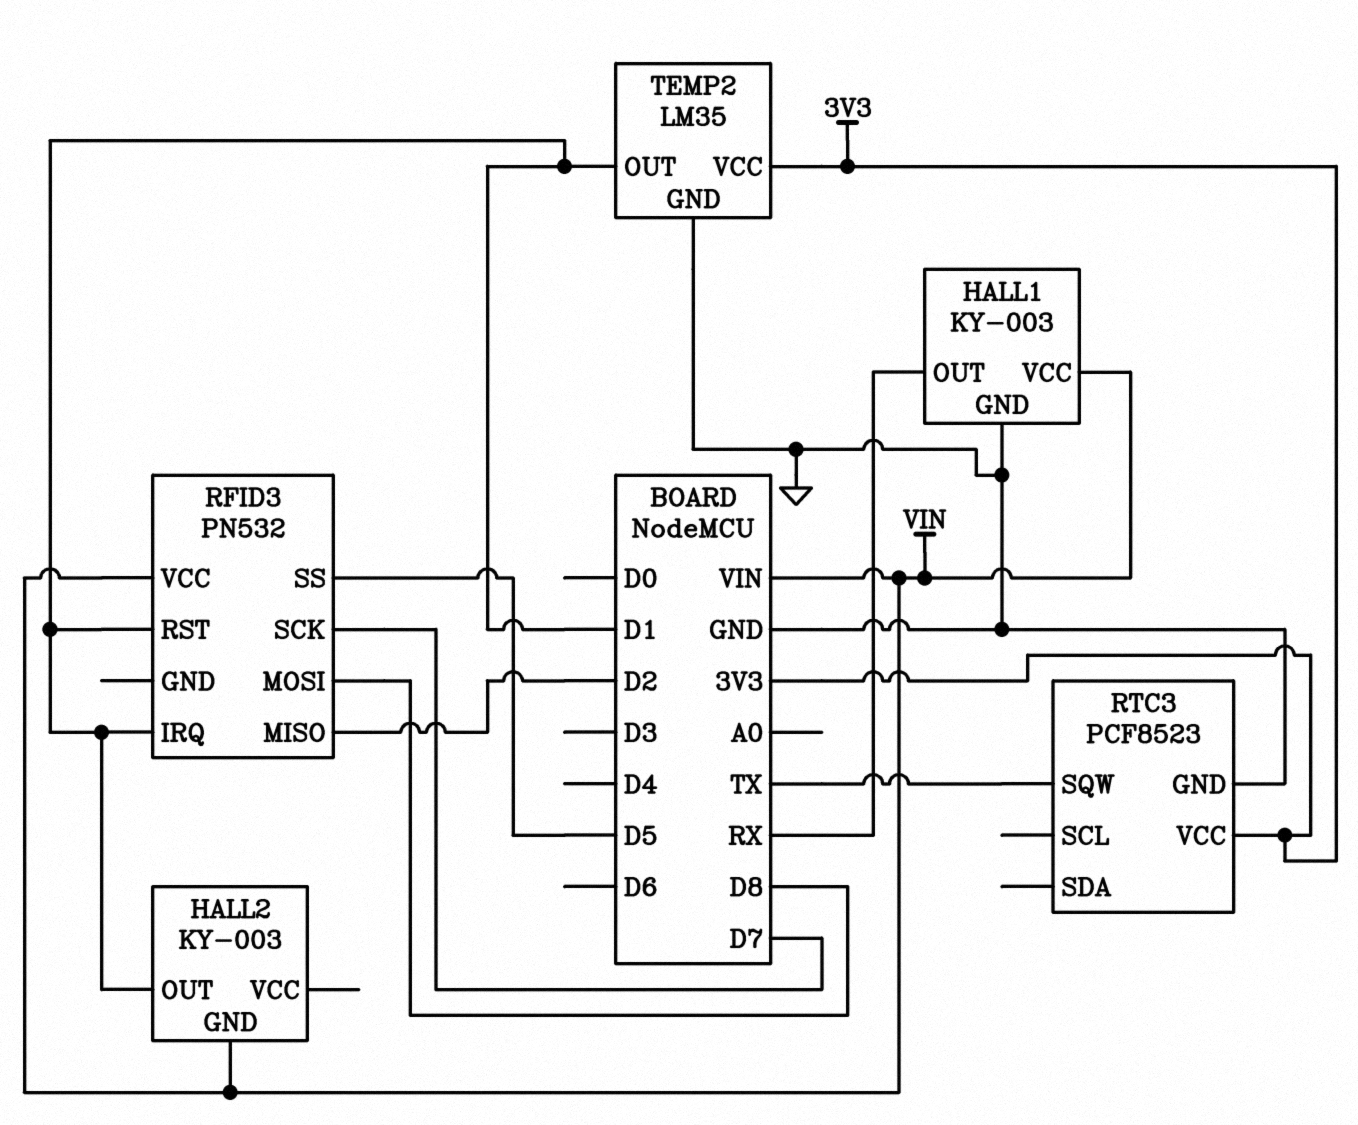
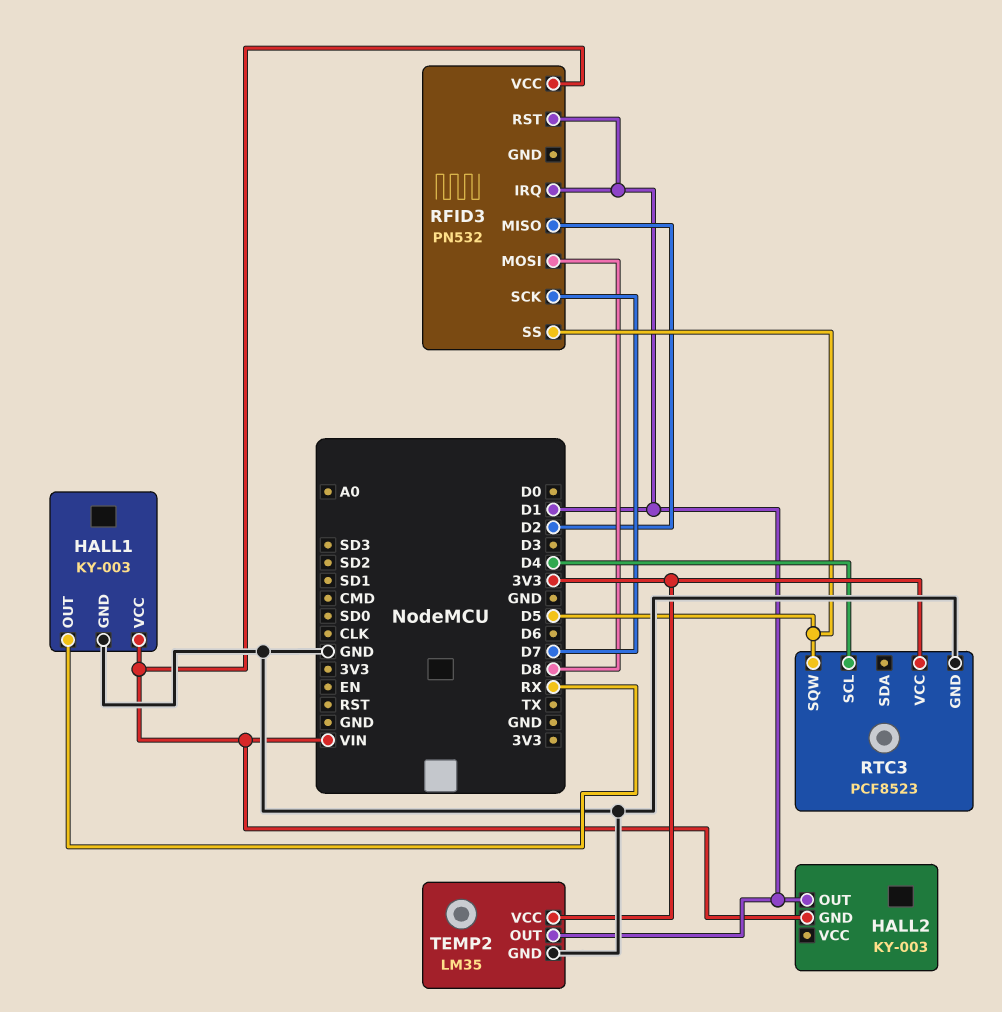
RTC3 pin SCL: none -> D4
RTC3 pin SQW: TX -> D5

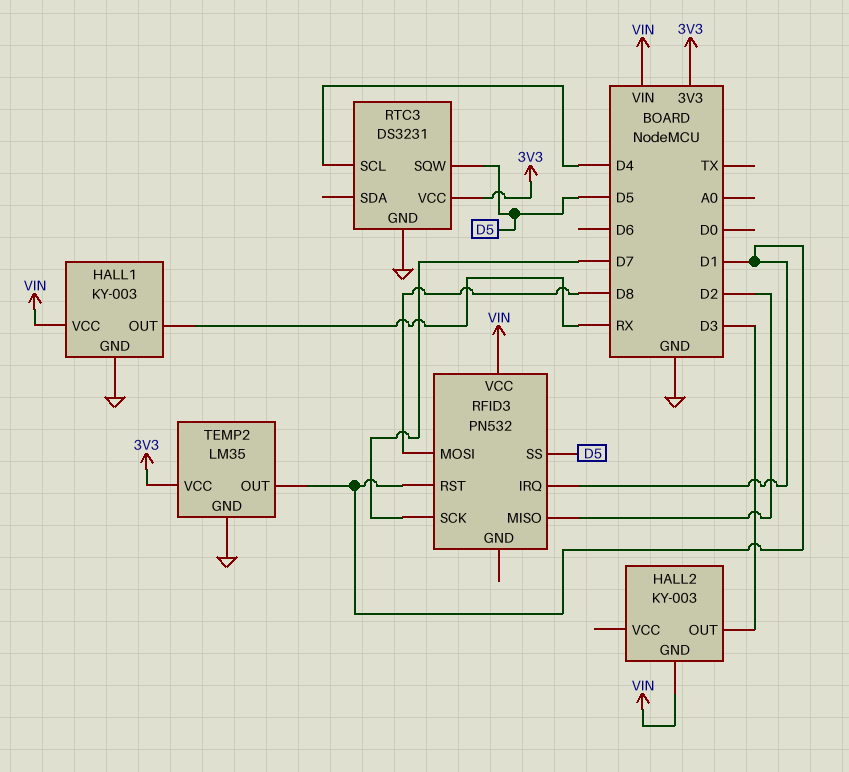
HALL2 pin OUT: D1 -> D3
RTC3: PCF8523 -> DS3231

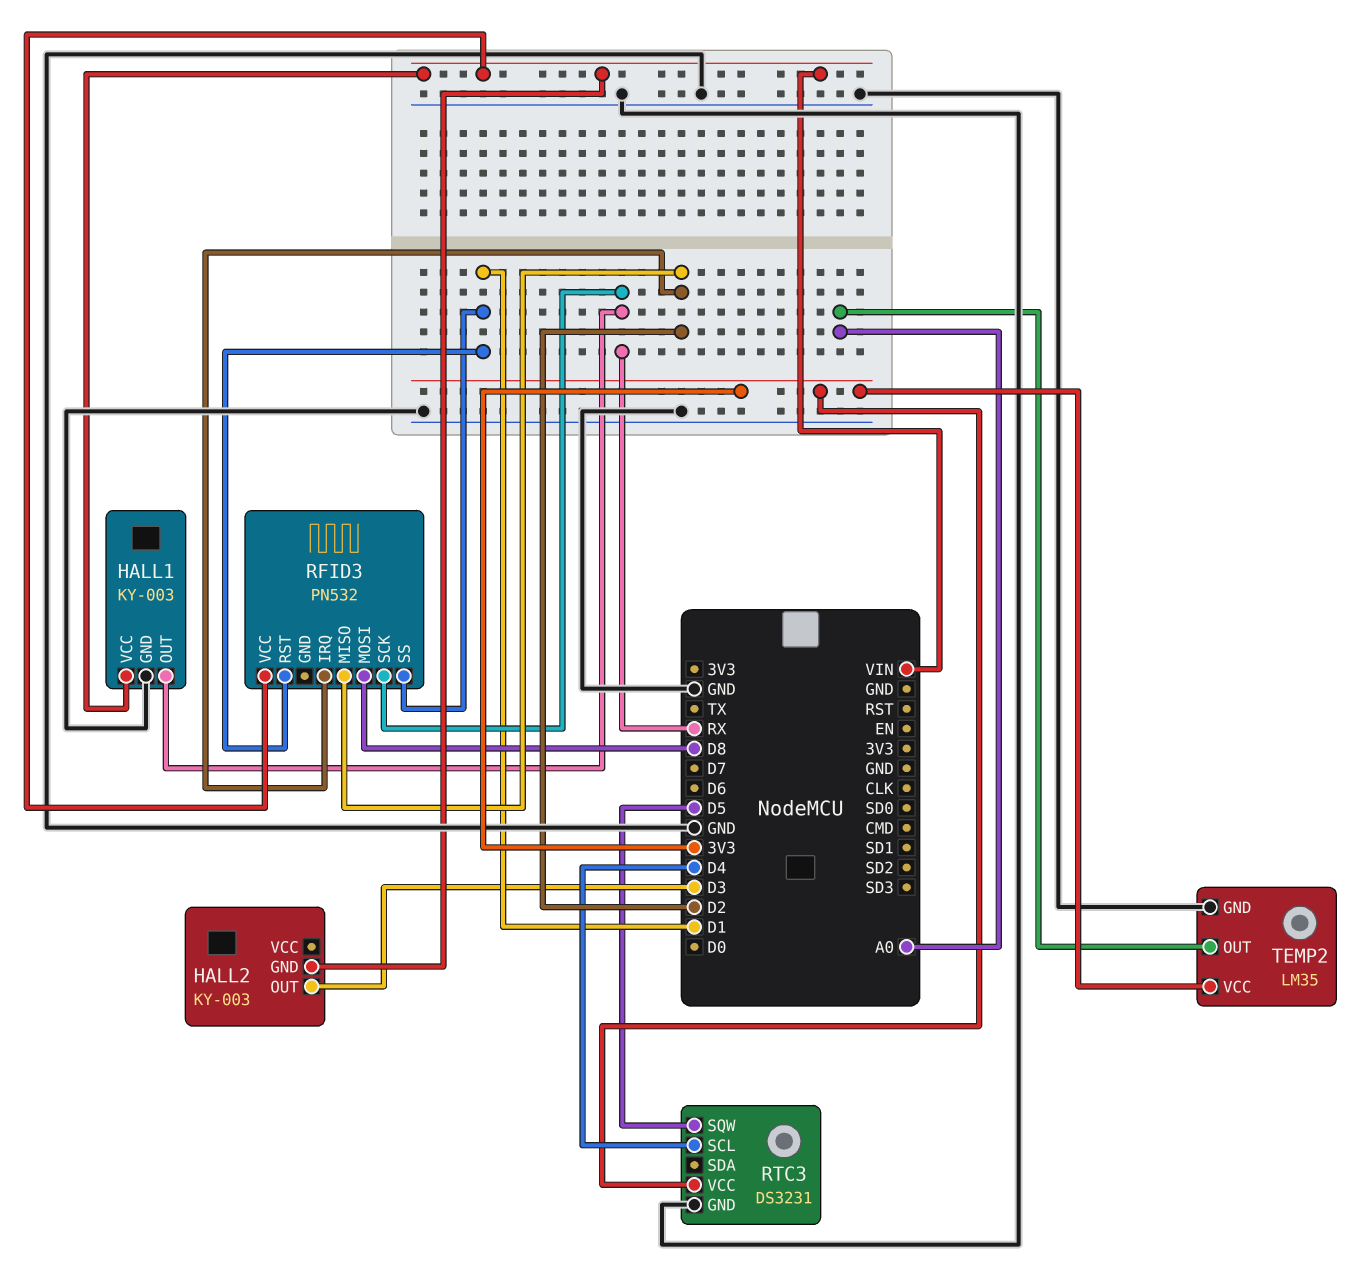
RFID3 pin IRQ: D1 -> D2
RFID3 pin SCK: D7 -> RX
RFID3 pin SS: D5 -> D1
TEMP2 pin OUT: D1 -> A0

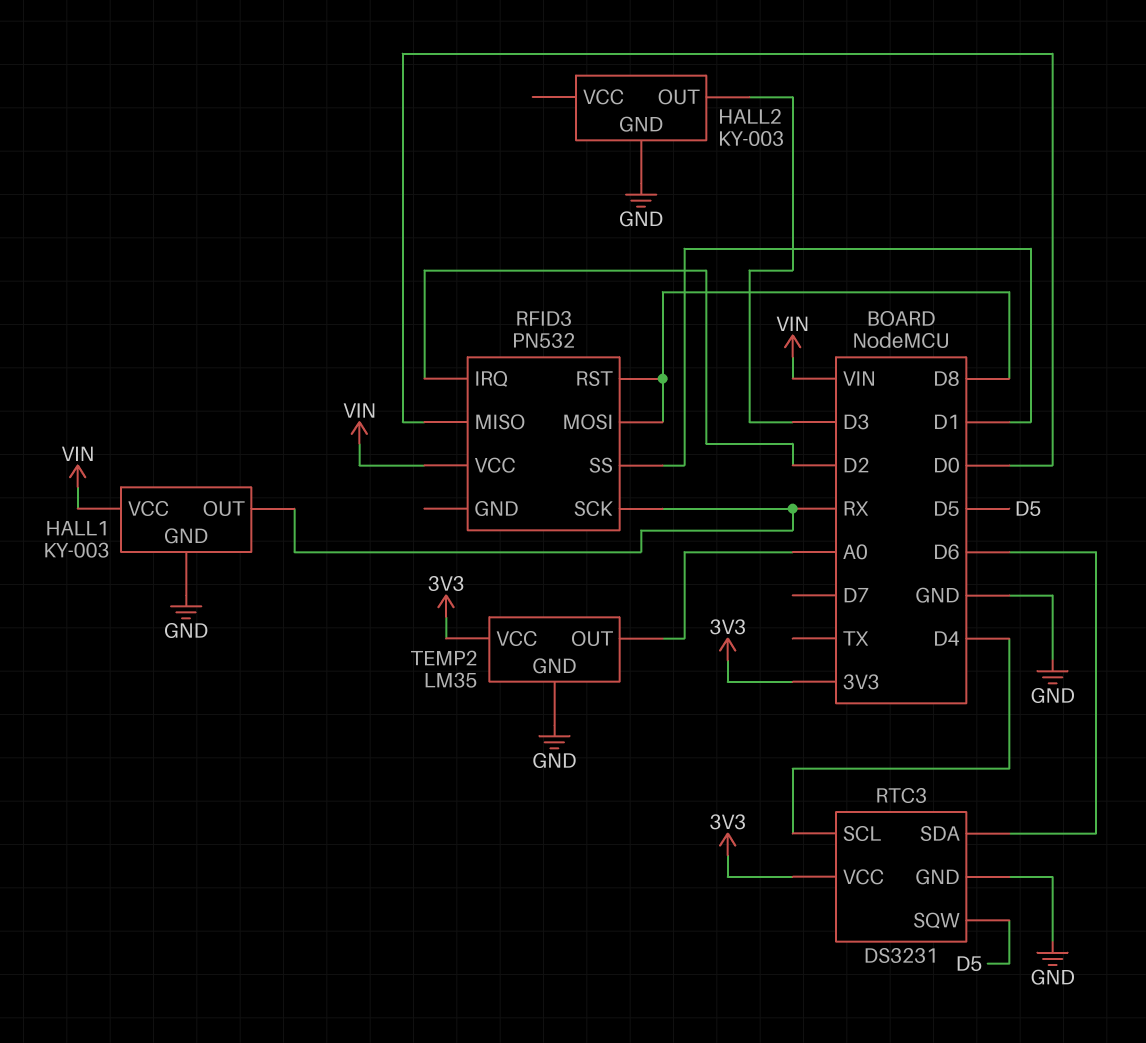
HALL2 pin GND: VIN -> GND
RFID3 pin MISO: D2 -> D0
RFID3 pin RST: D1 -> D8
RTC3 pin SDA: none -> D6

